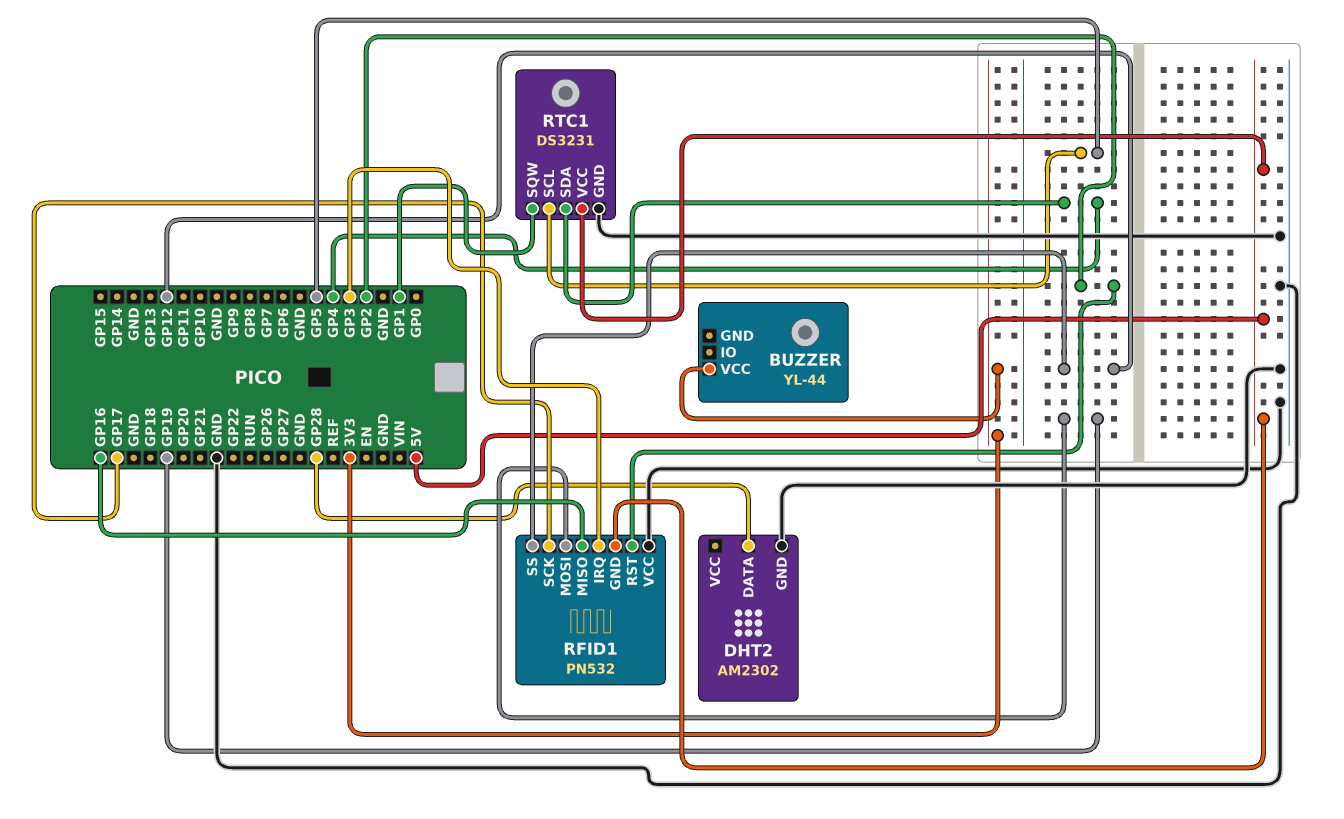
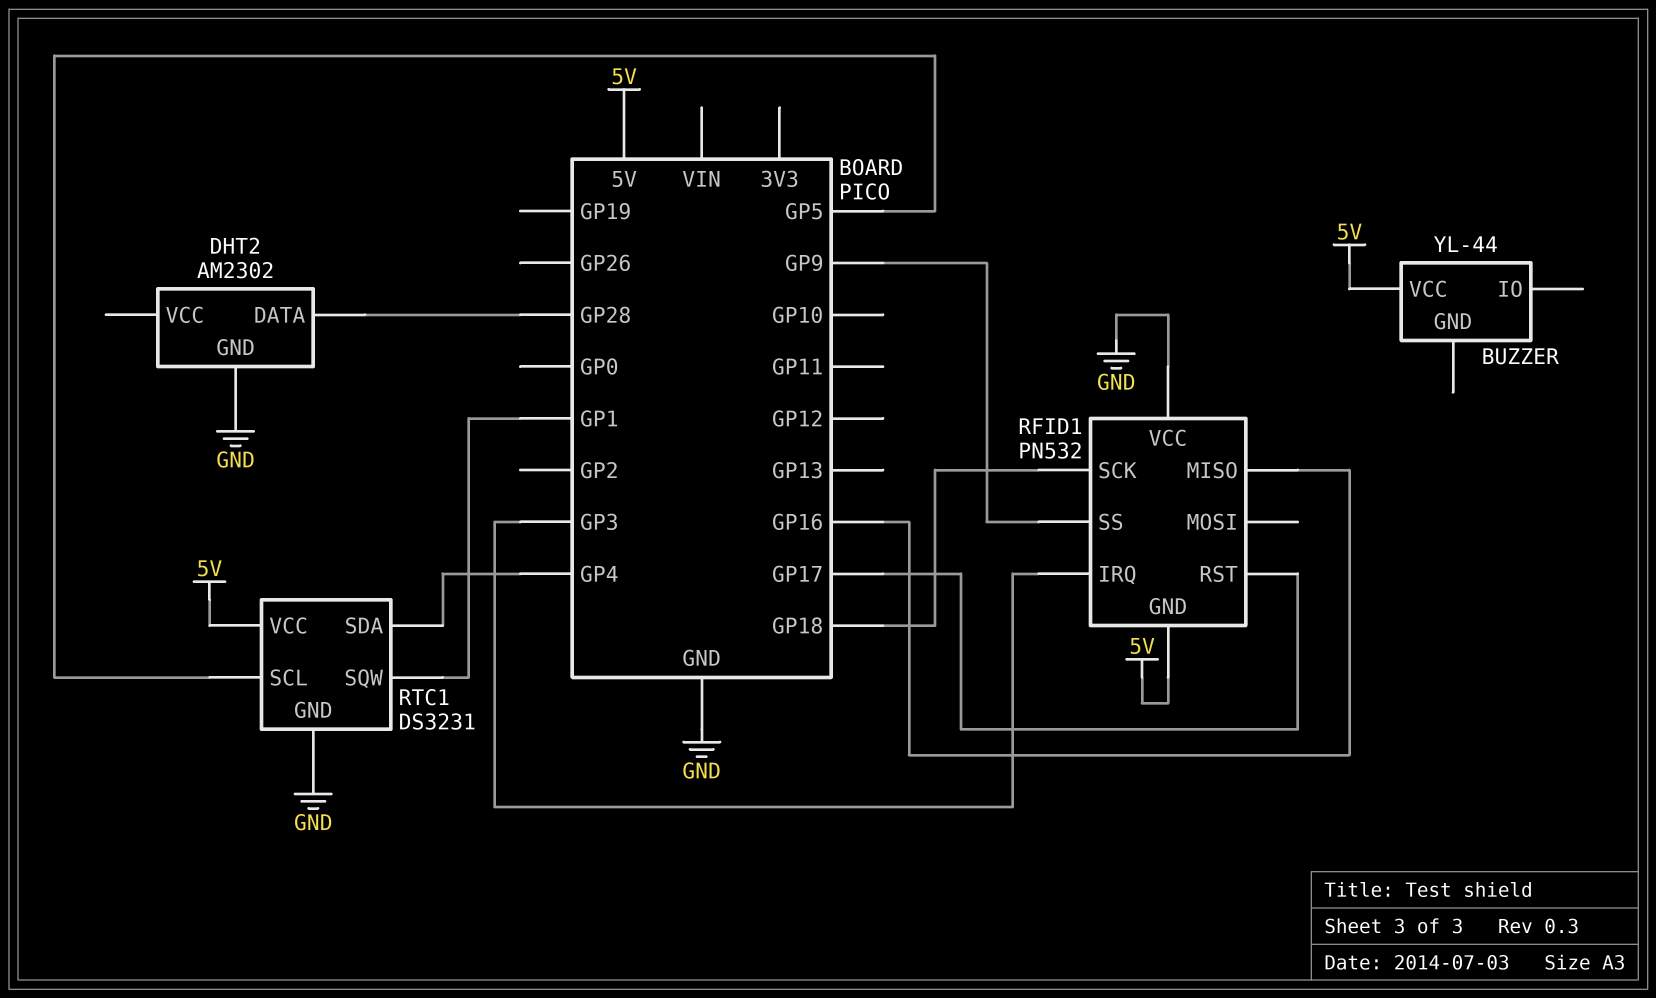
BUZZER pin VCC: 3V3 -> 5V
RFID1 pin MOSI: GP19 -> none
RFID1 pin RST: GP2 -> GP17
RFID1 pin SCK: GP17 -> GP18
RFID1 pin SS: GP12 -> GP9

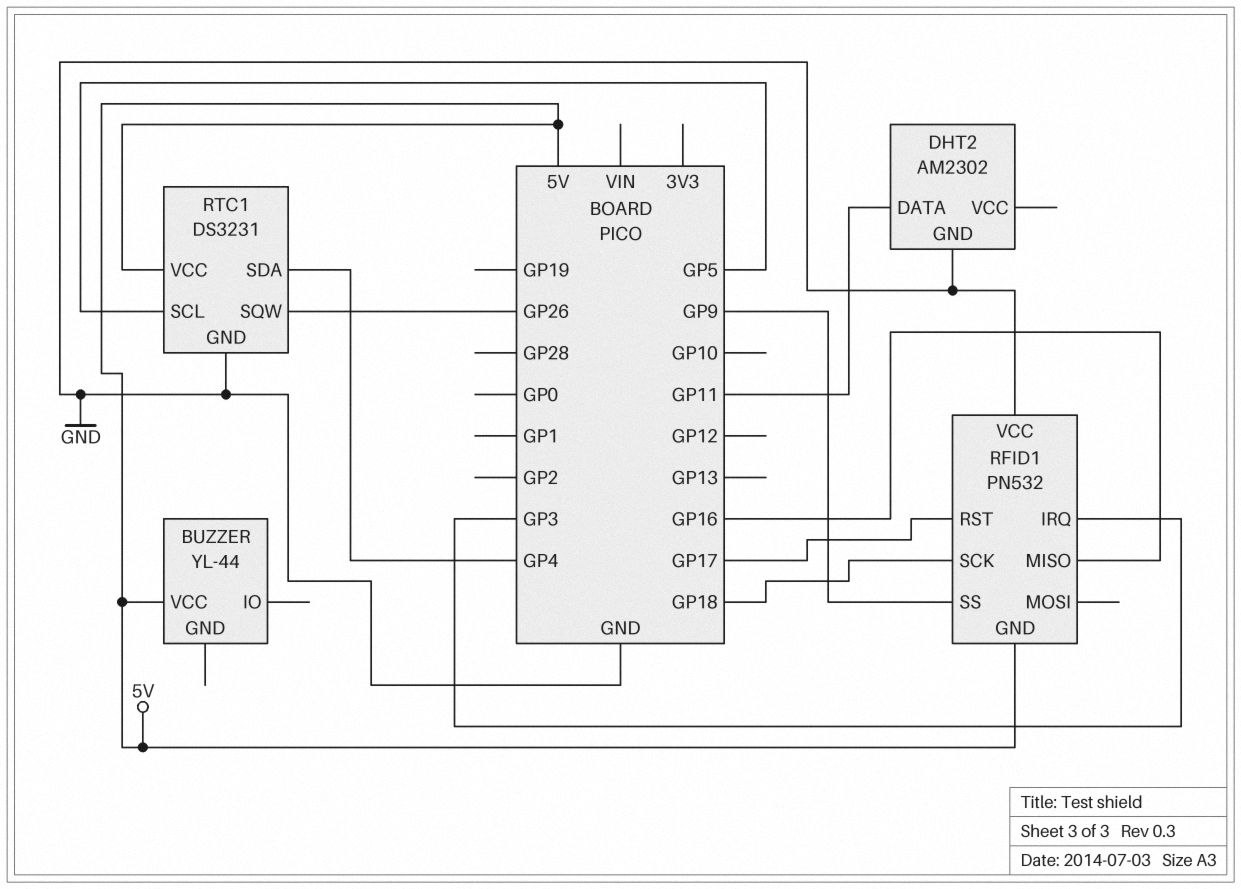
DHT2 pin DATA: GP28 -> GP11
RTC1 pin SQW: GP1 -> GP26

